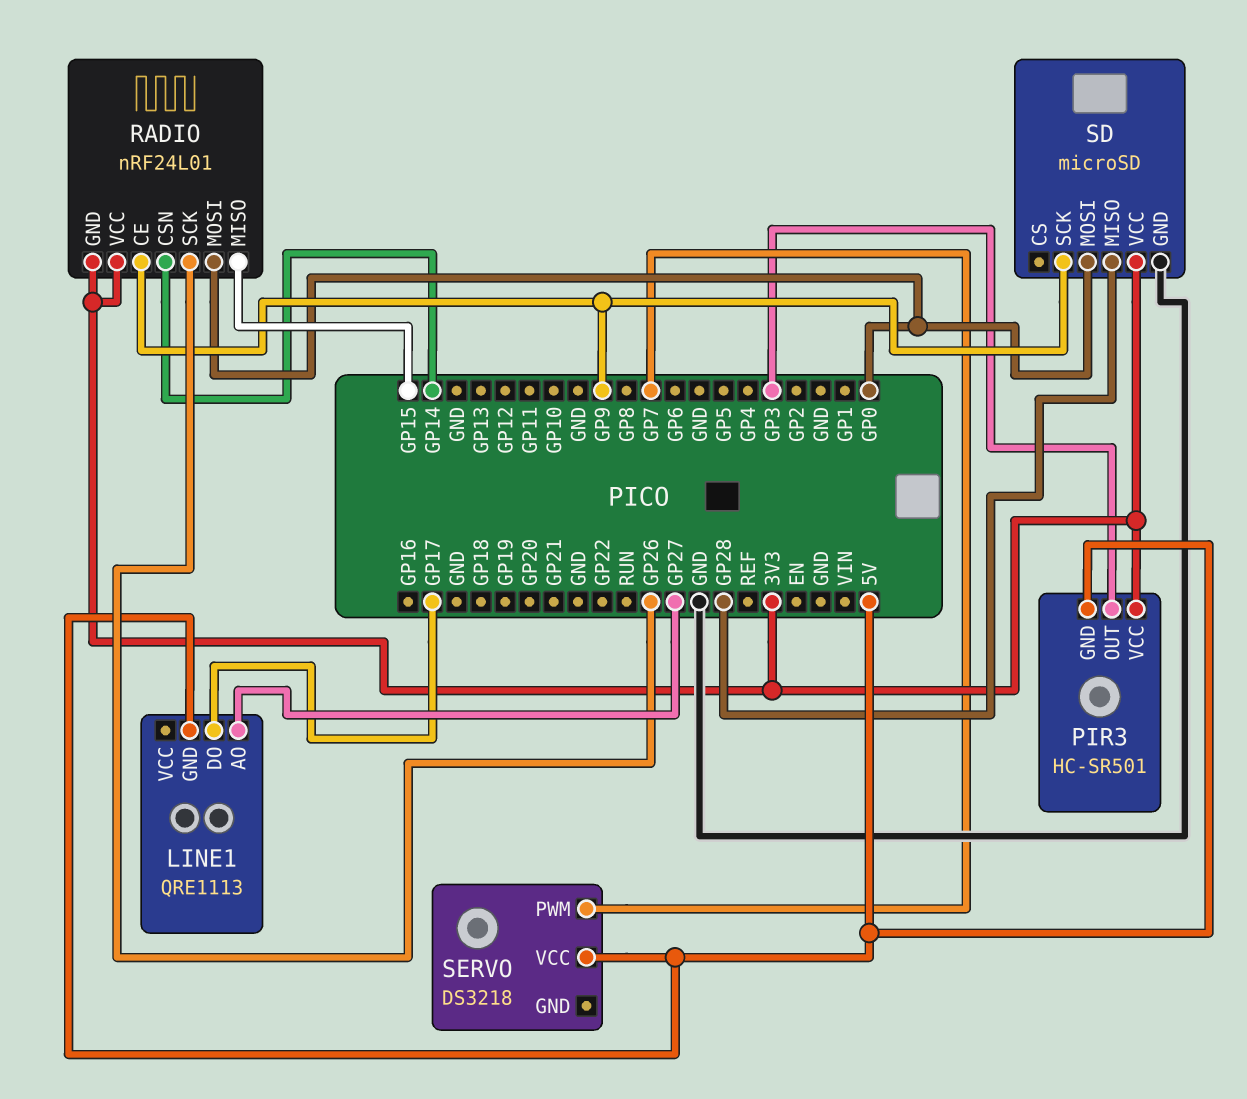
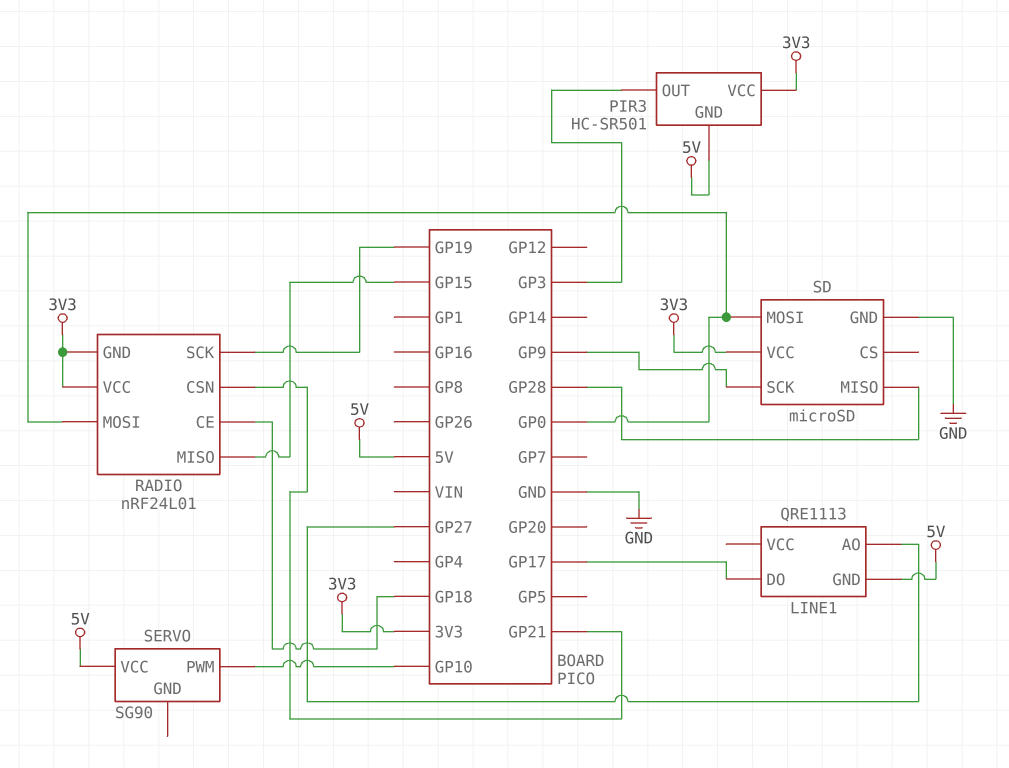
RADIO pin CE: GP9 -> GP18
RADIO pin CSN: GP14 -> GP21
RADIO pin SCK: GP26 -> GP19
SERVO: DS3218 -> SG90
SERVO pin PWM: GP7 -> GP10

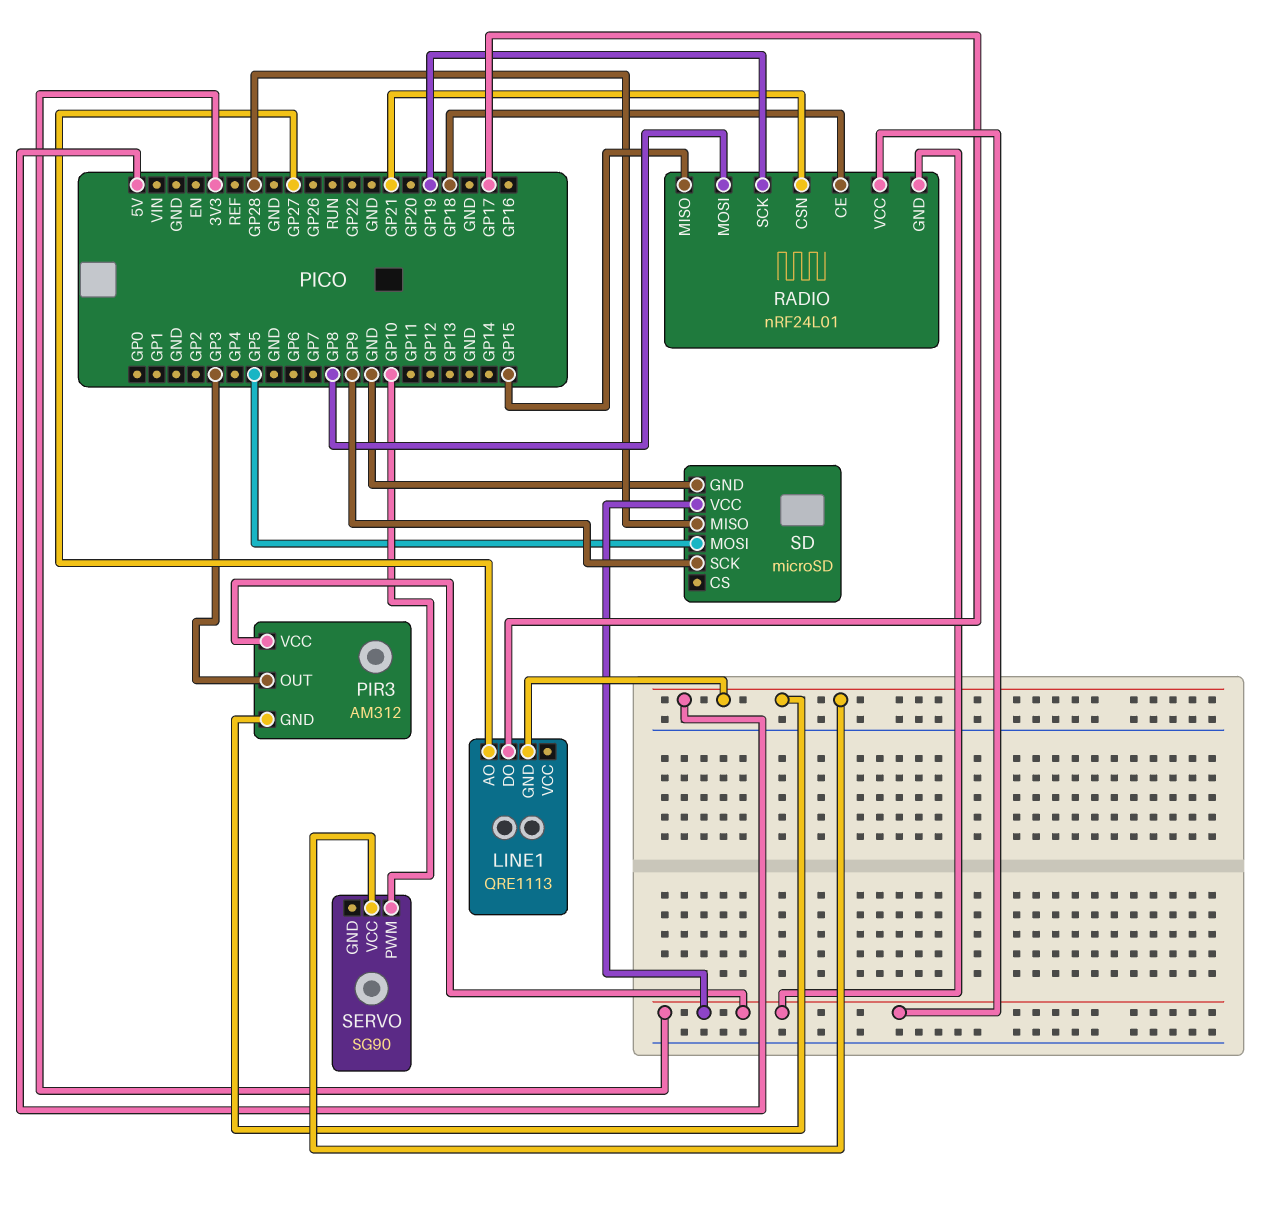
PIR3: HC-SR501 -> AM312
RADIO pin MOSI: GP0 -> GP8
SD pin MOSI: GP0 -> GP5

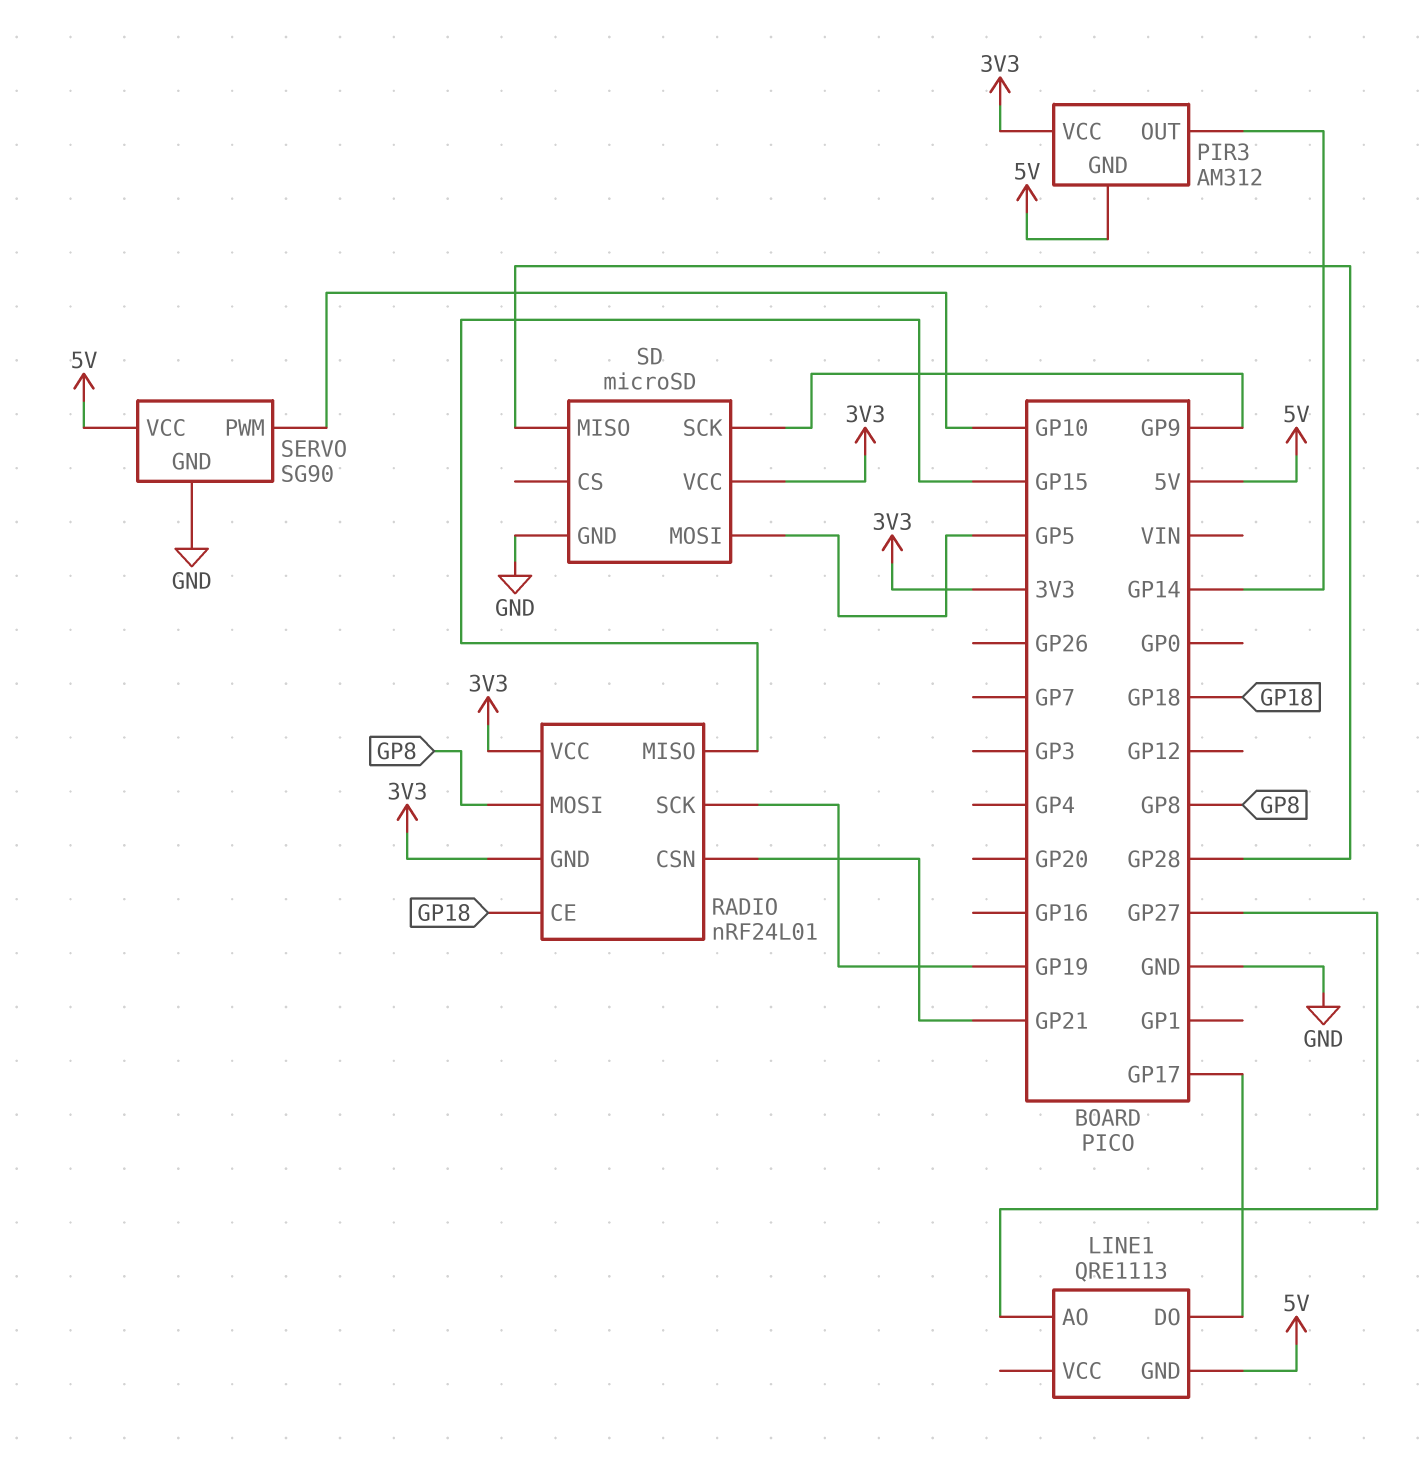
PIR3 pin OUT: GP3 -> GP14
SERVO pin GND: none -> GND

